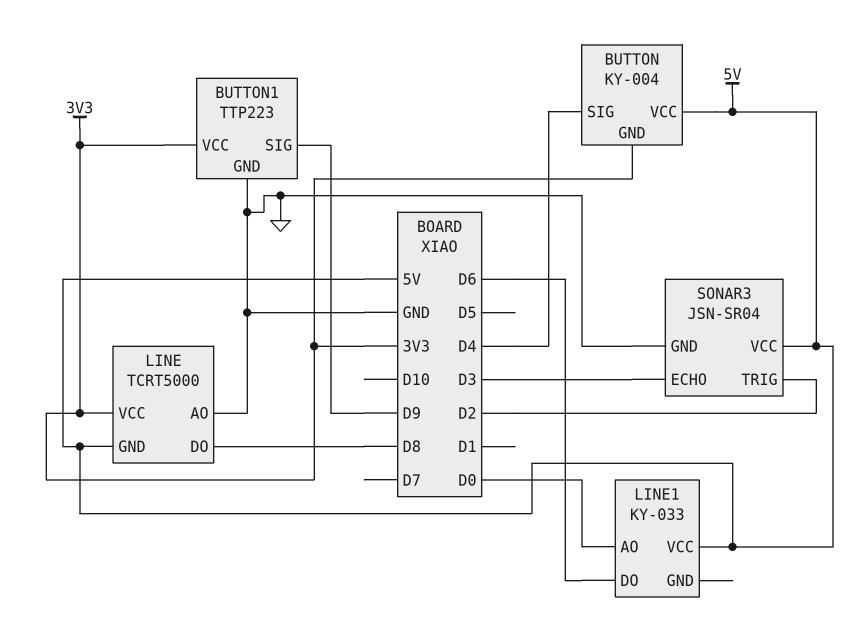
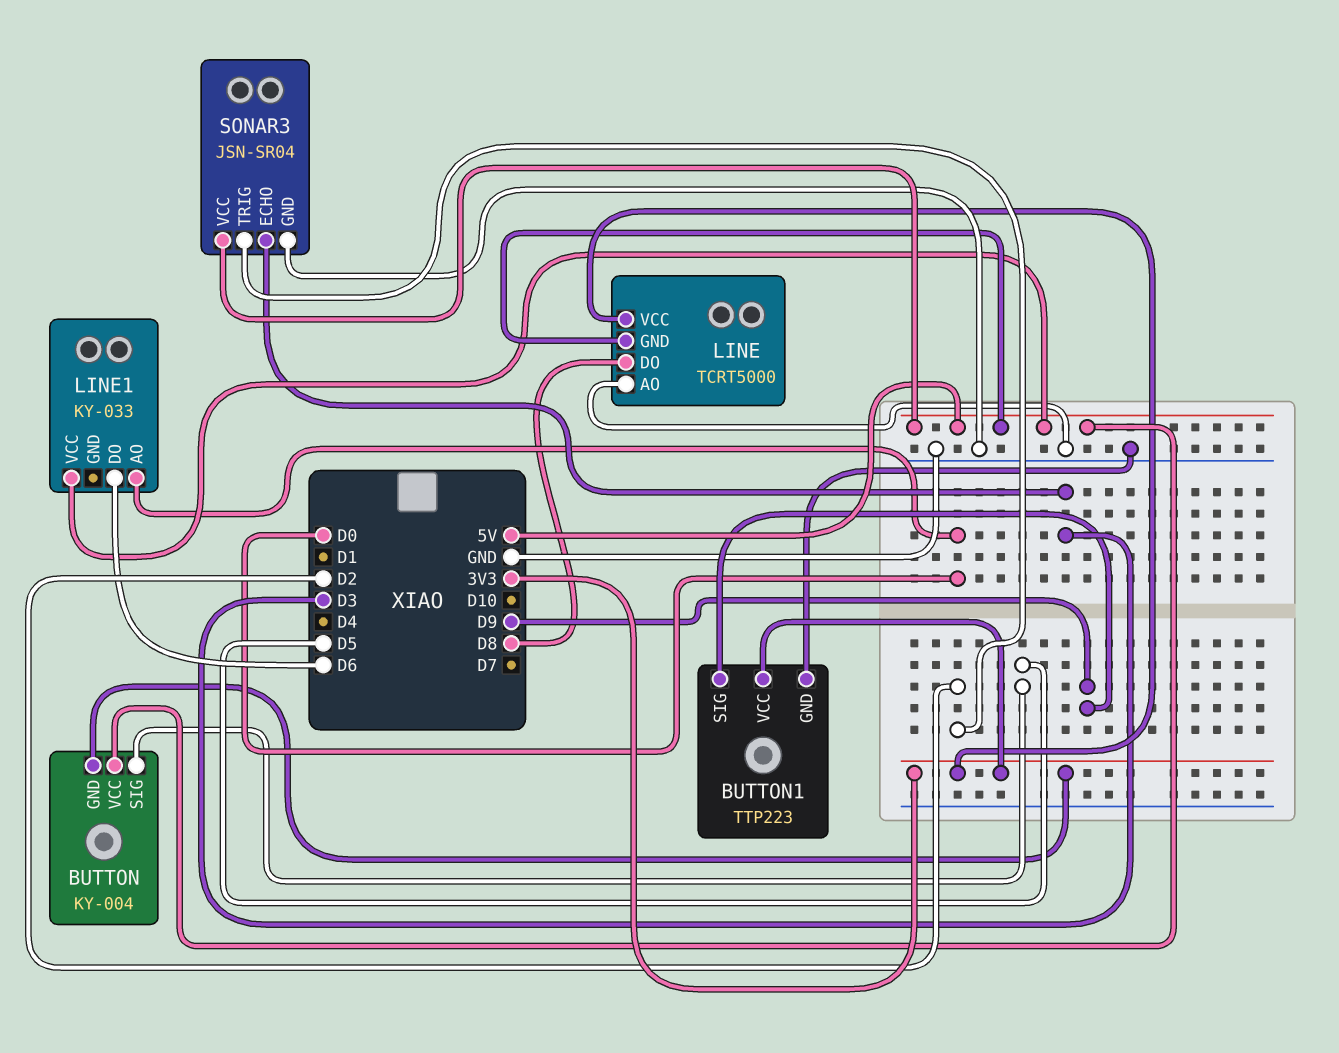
BUTTON pin SIG: D4 -> D5

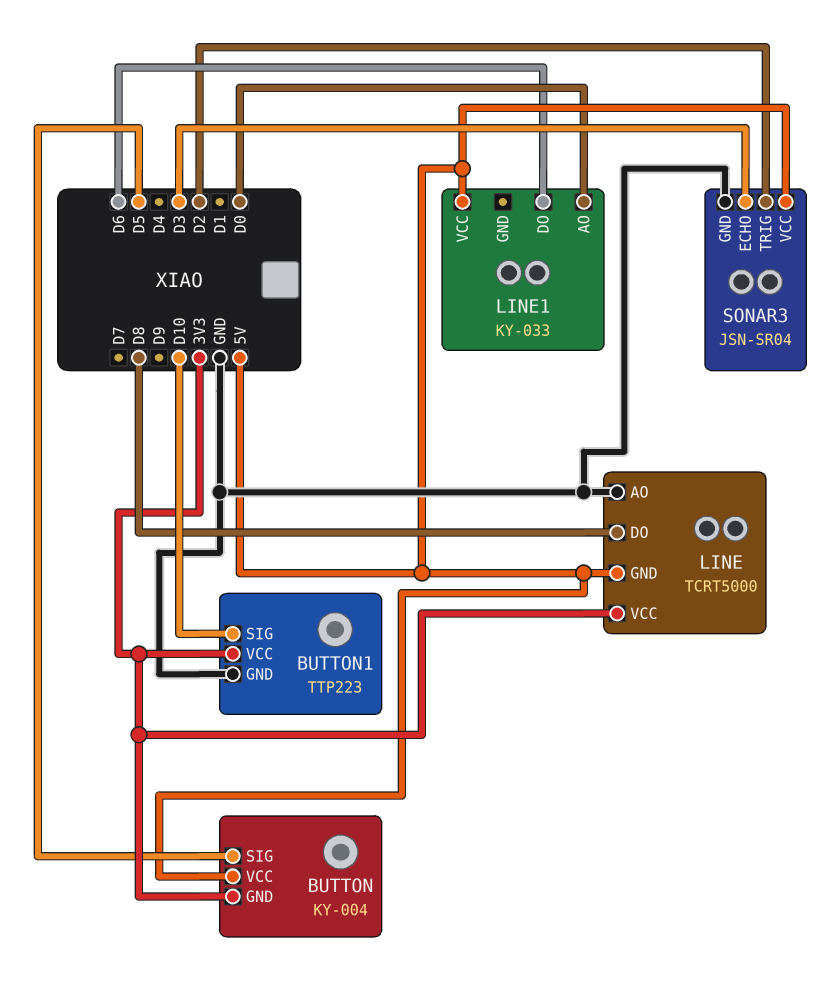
BUTTON1 pin SIG: D9 -> D10

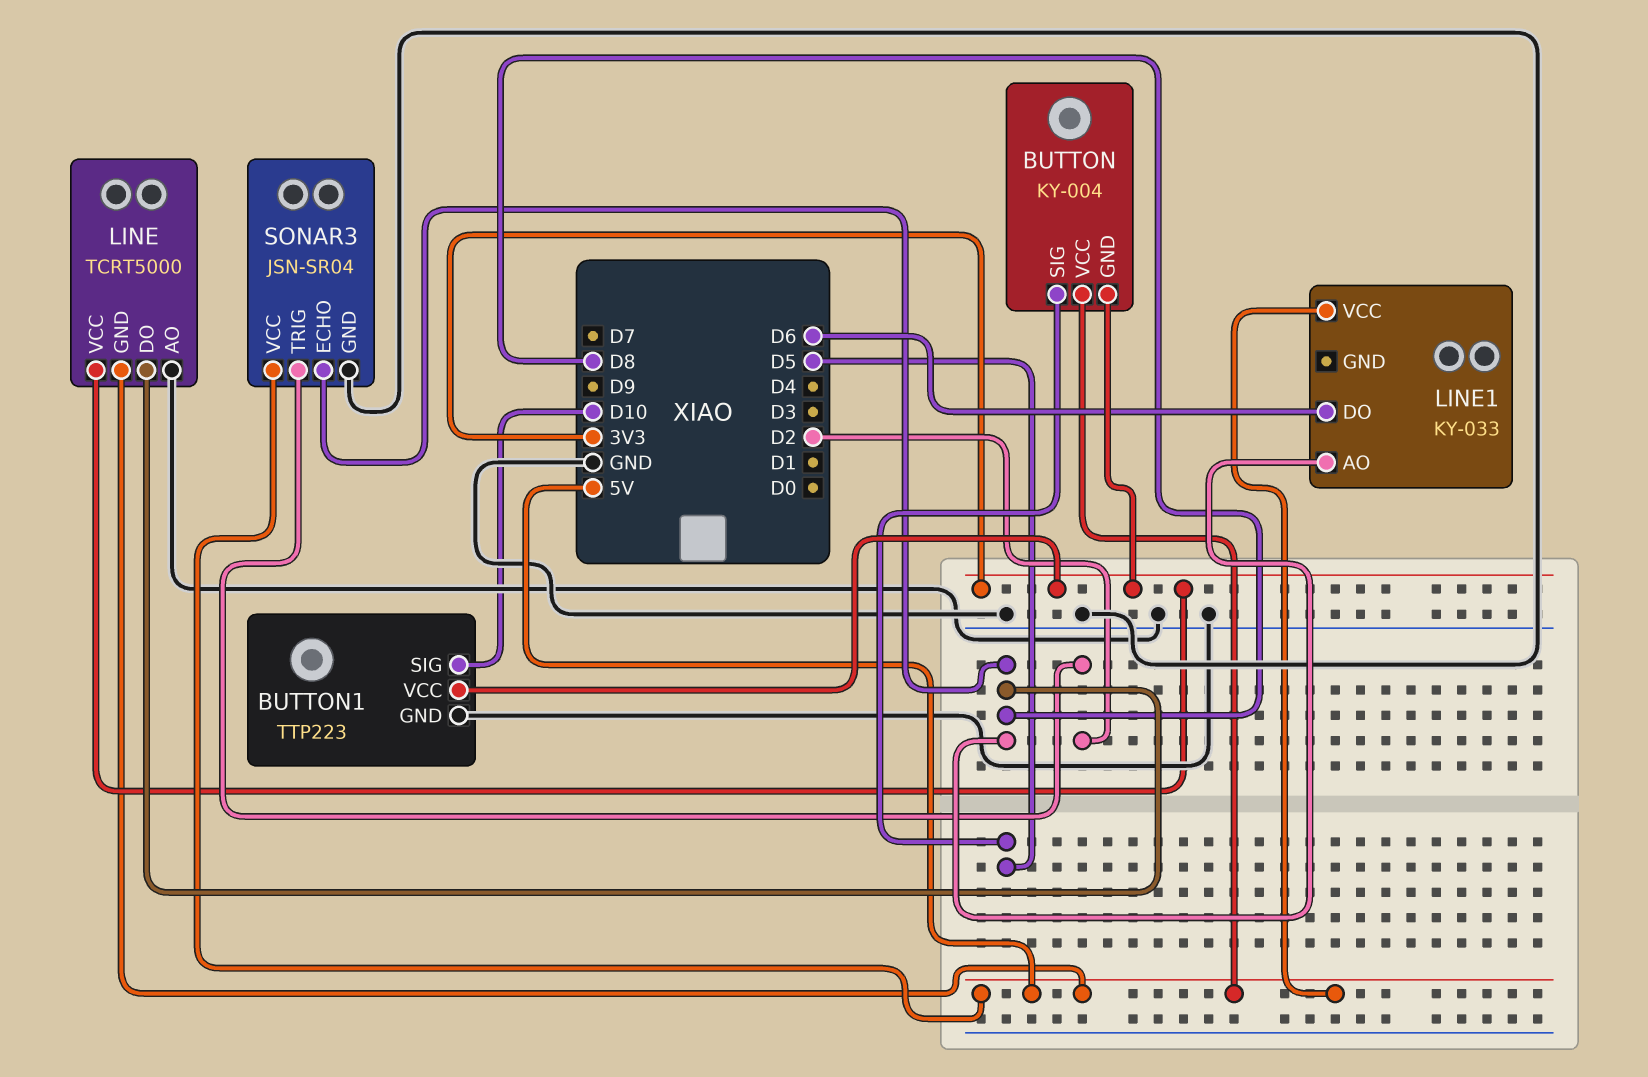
LINE1 pin AO: D0 -> D8
SONAR3 pin ECHO: D3 -> D8

